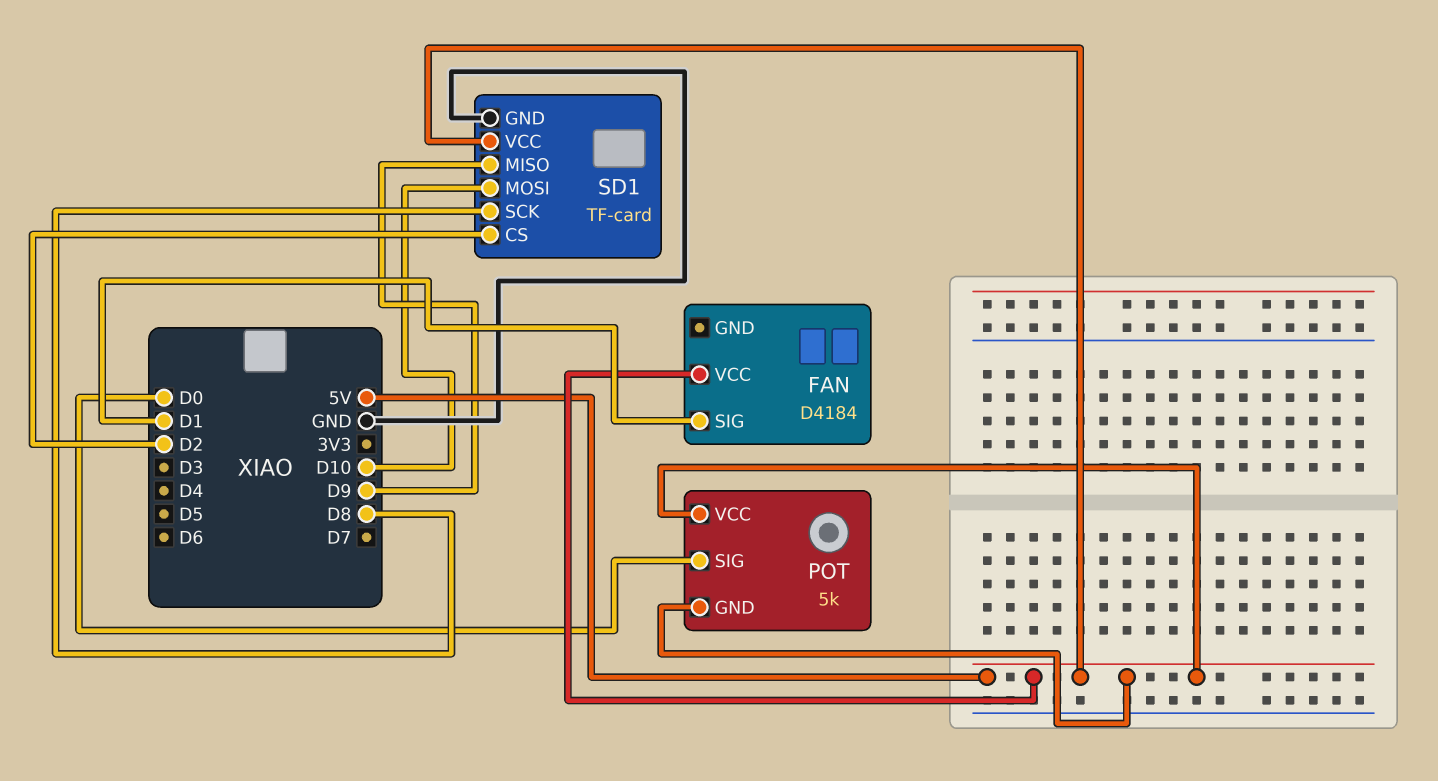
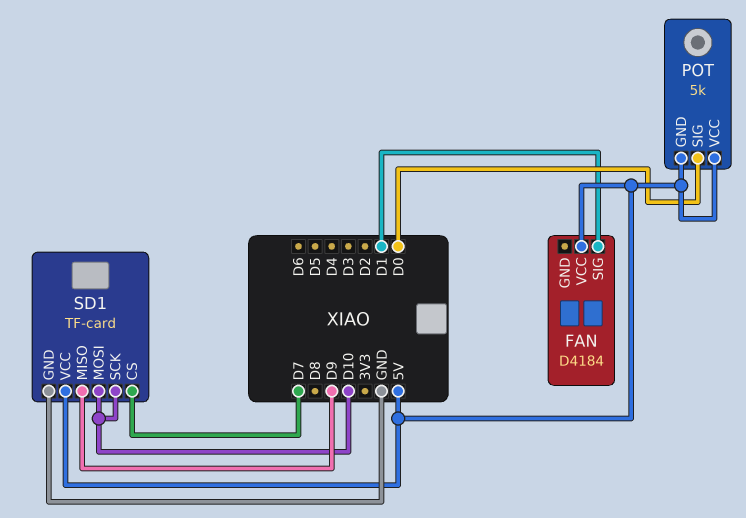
SD1 pin CS: D2 -> D7
SD1 pin SCK: D8 -> D10

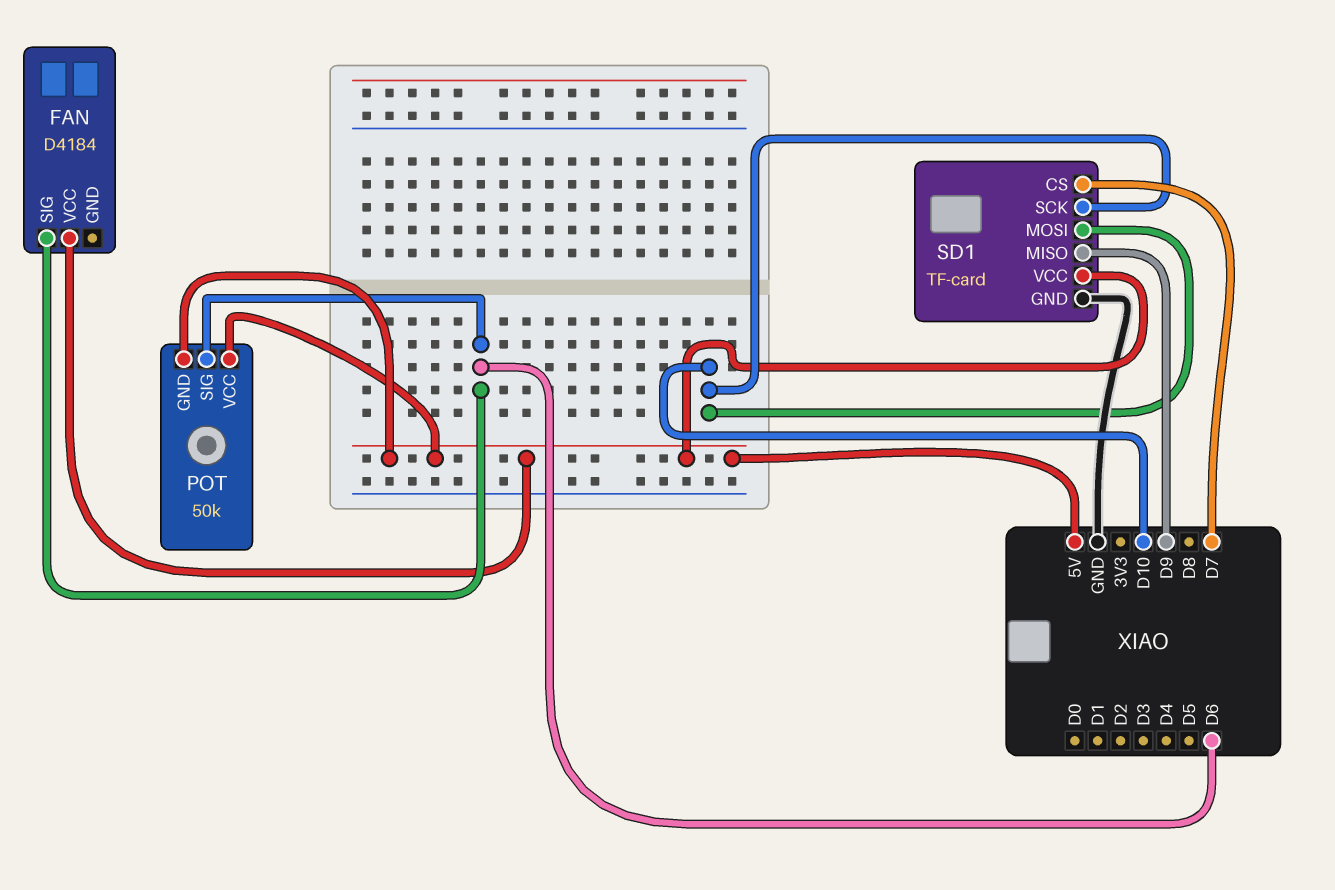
FAN pin SIG: D1 -> D6
POT: 5k -> 50k
POT pin SIG: D0 -> D6

